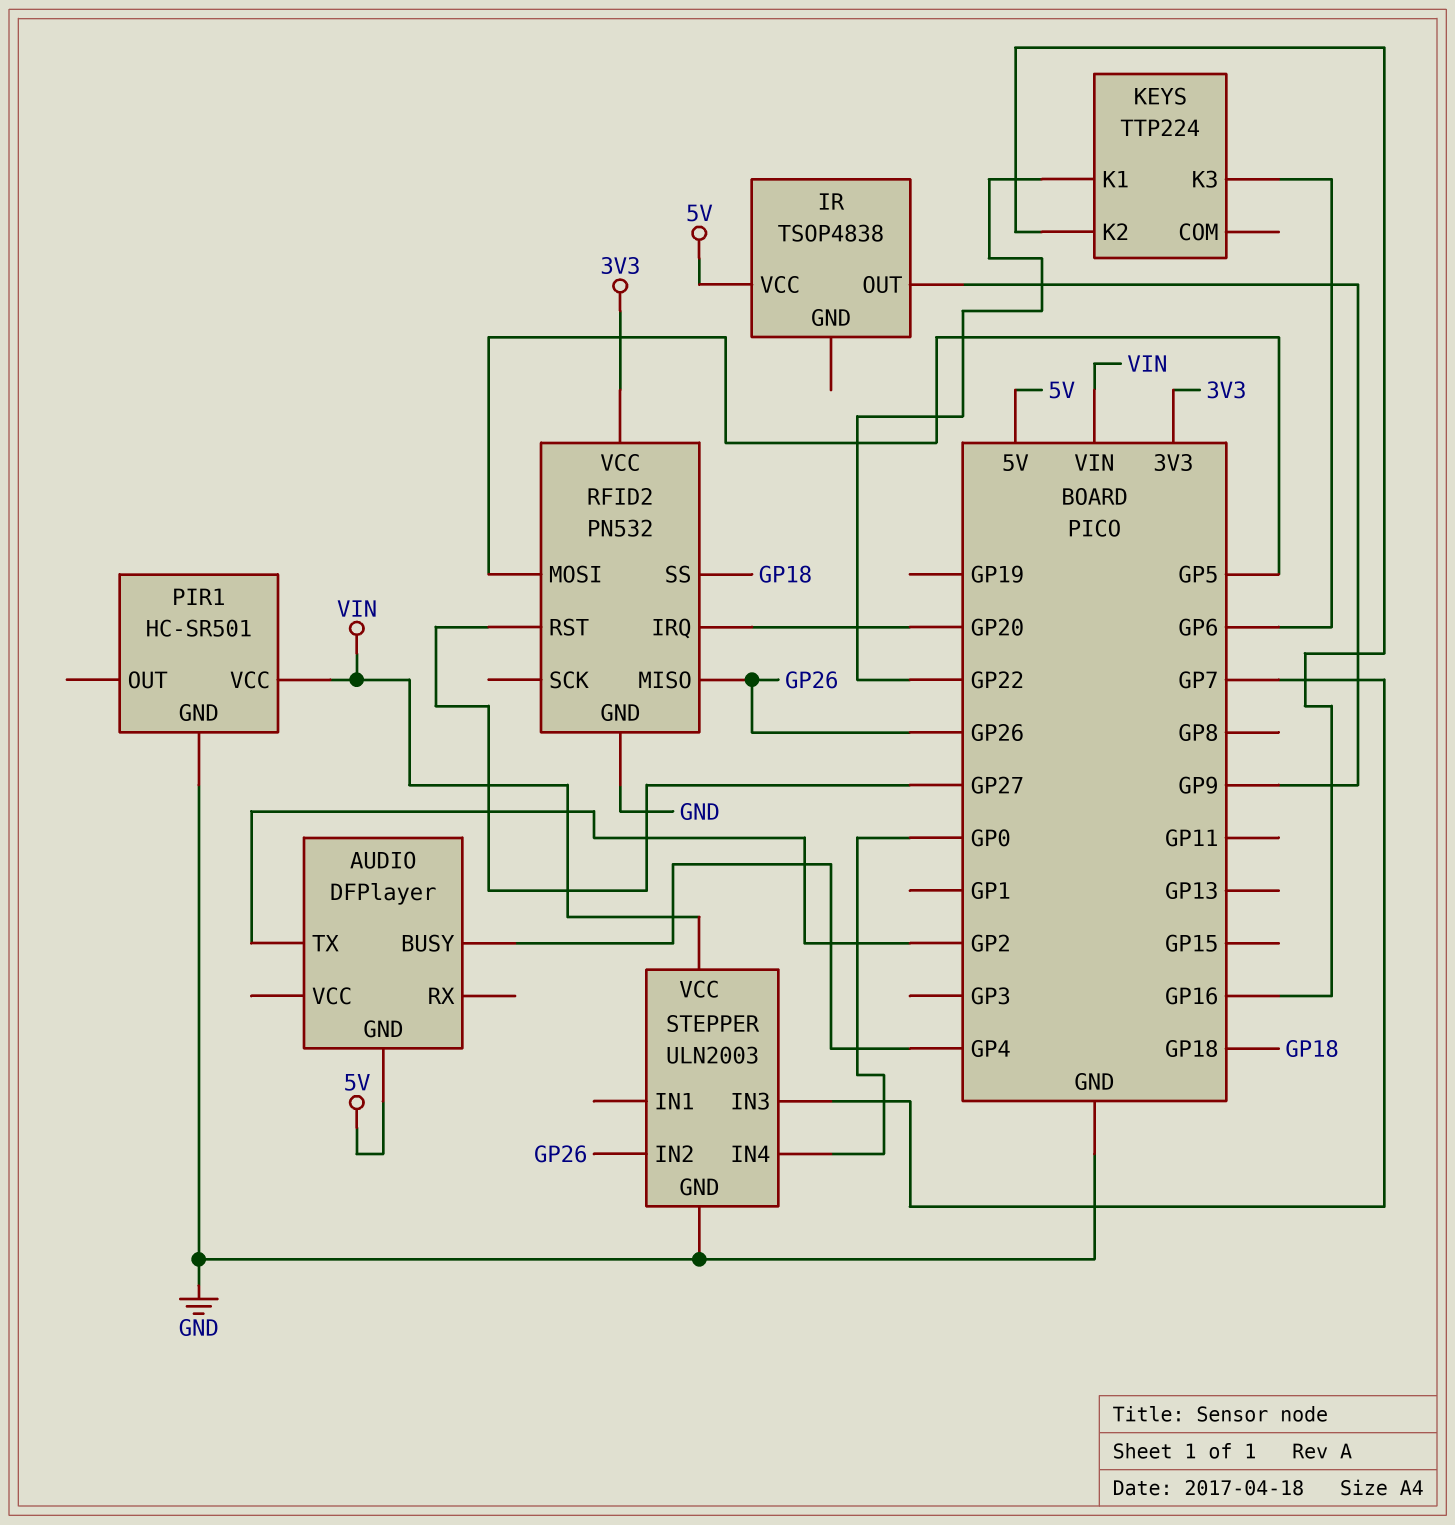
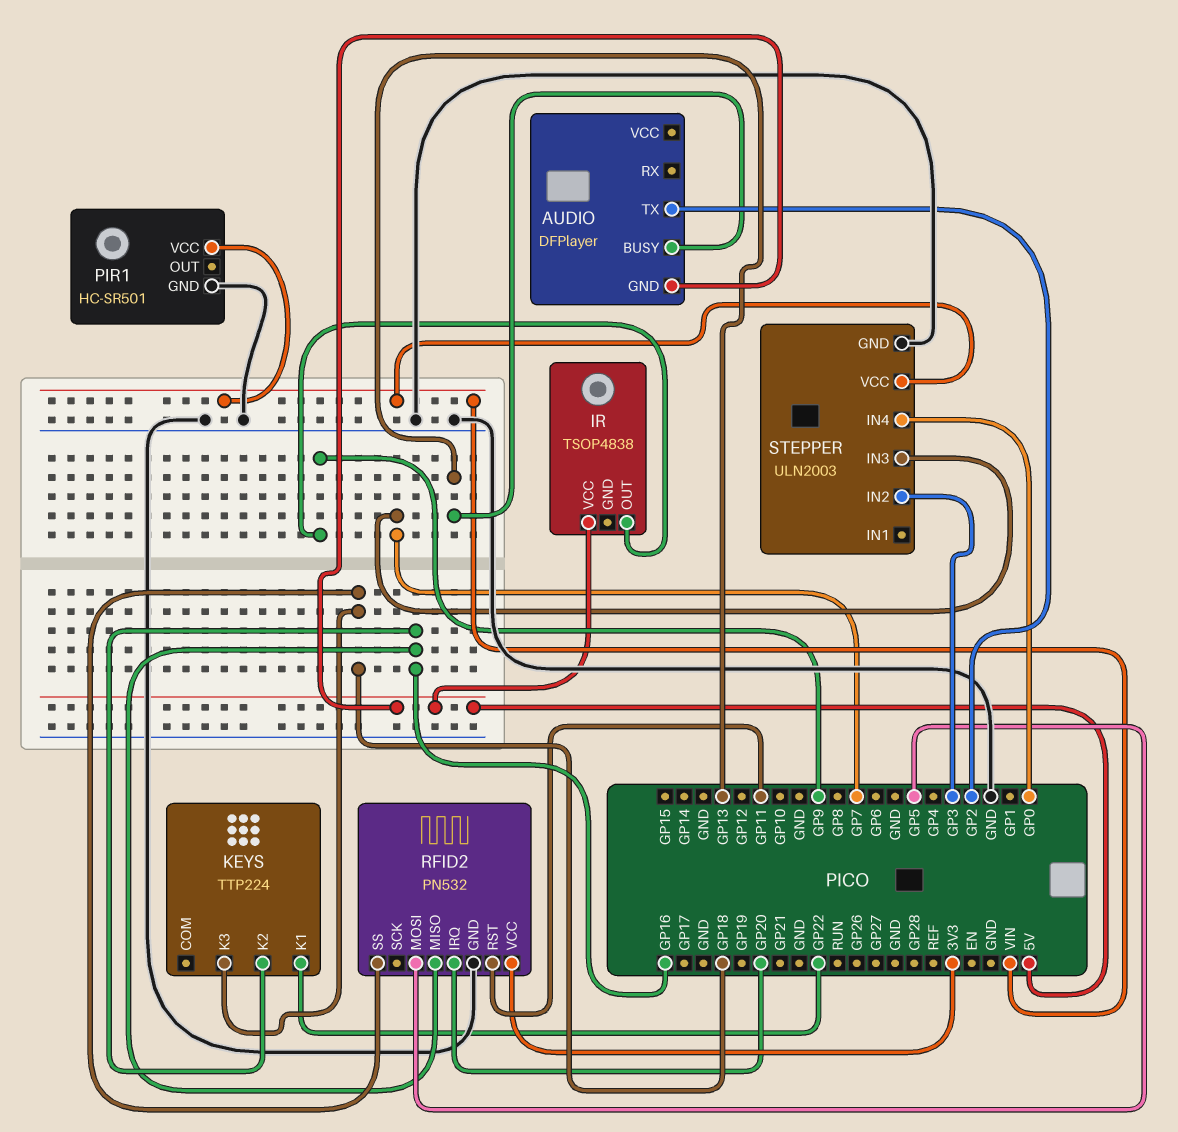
AUDIO pin BUSY: GP4 -> GP13
KEYS pin K3: GP6 -> GP18
RFID2 pin MISO: GP26 -> GP16
RFID2 pin RST: GP27 -> GP11
STEPPER pin IN2: GP26 -> GP3

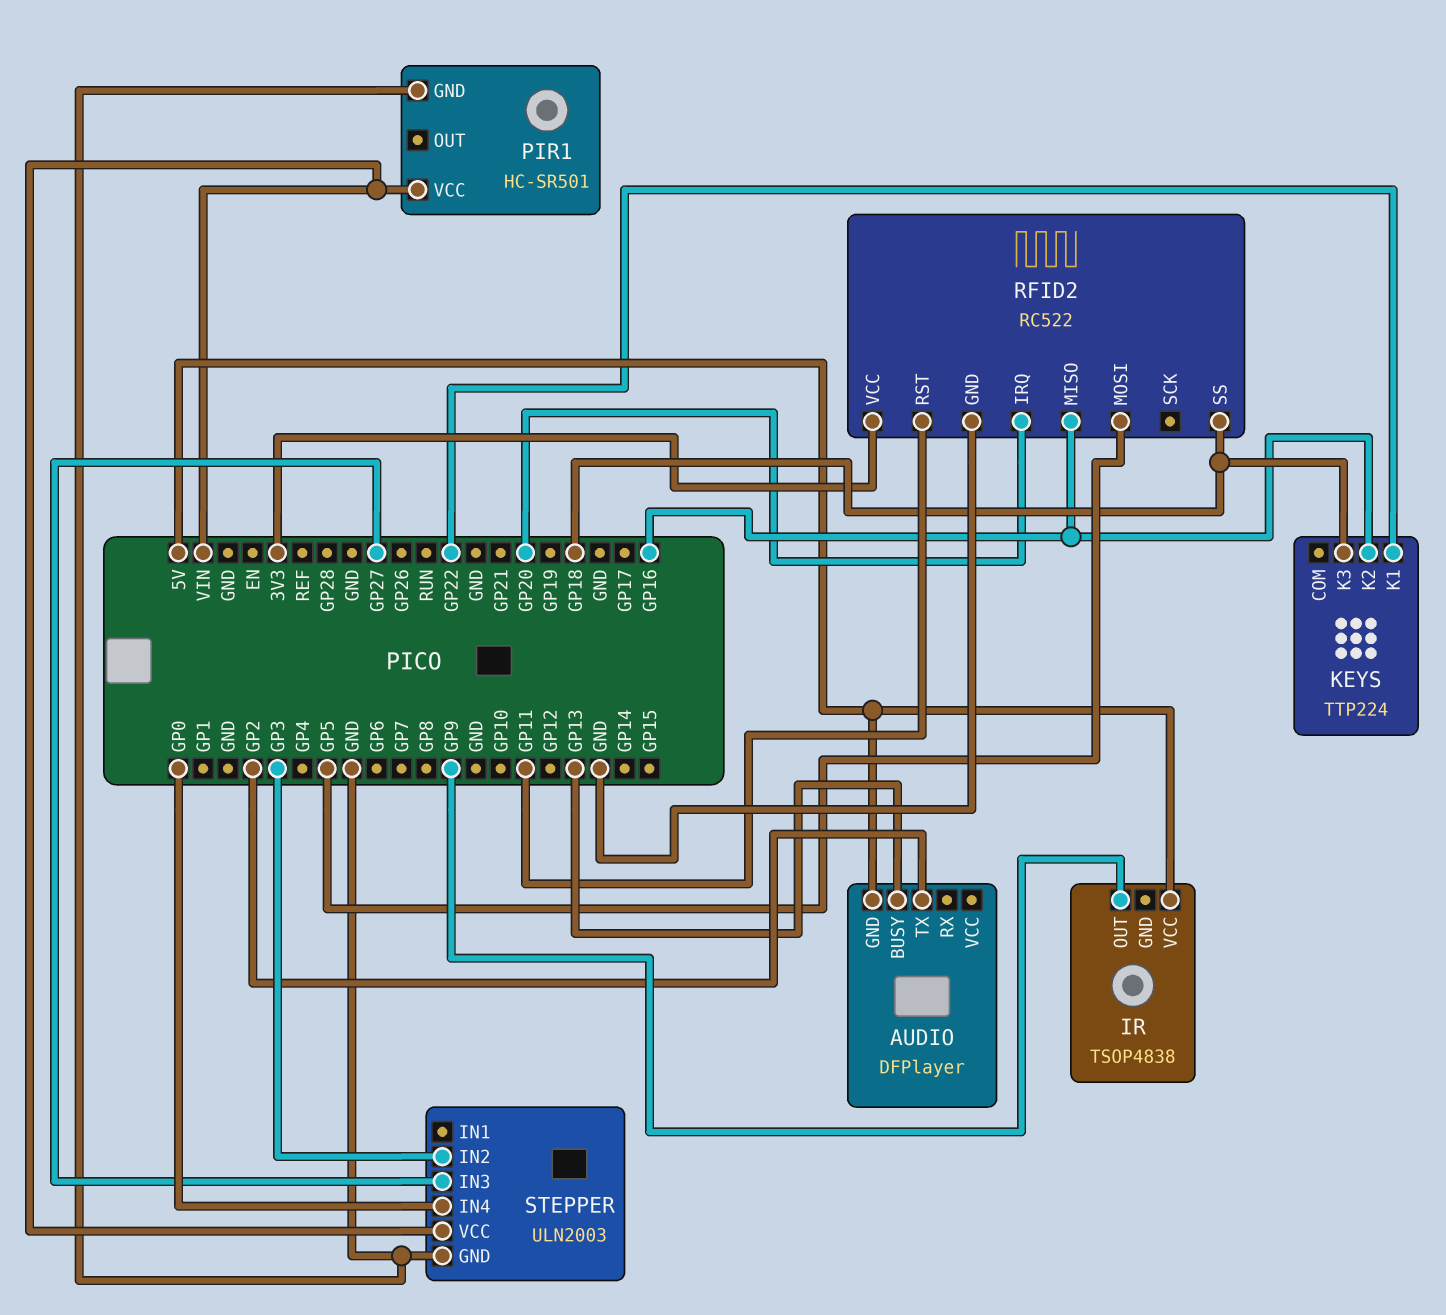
RFID2: PN532 -> RC522
STEPPER pin IN3: GP7 -> GP27

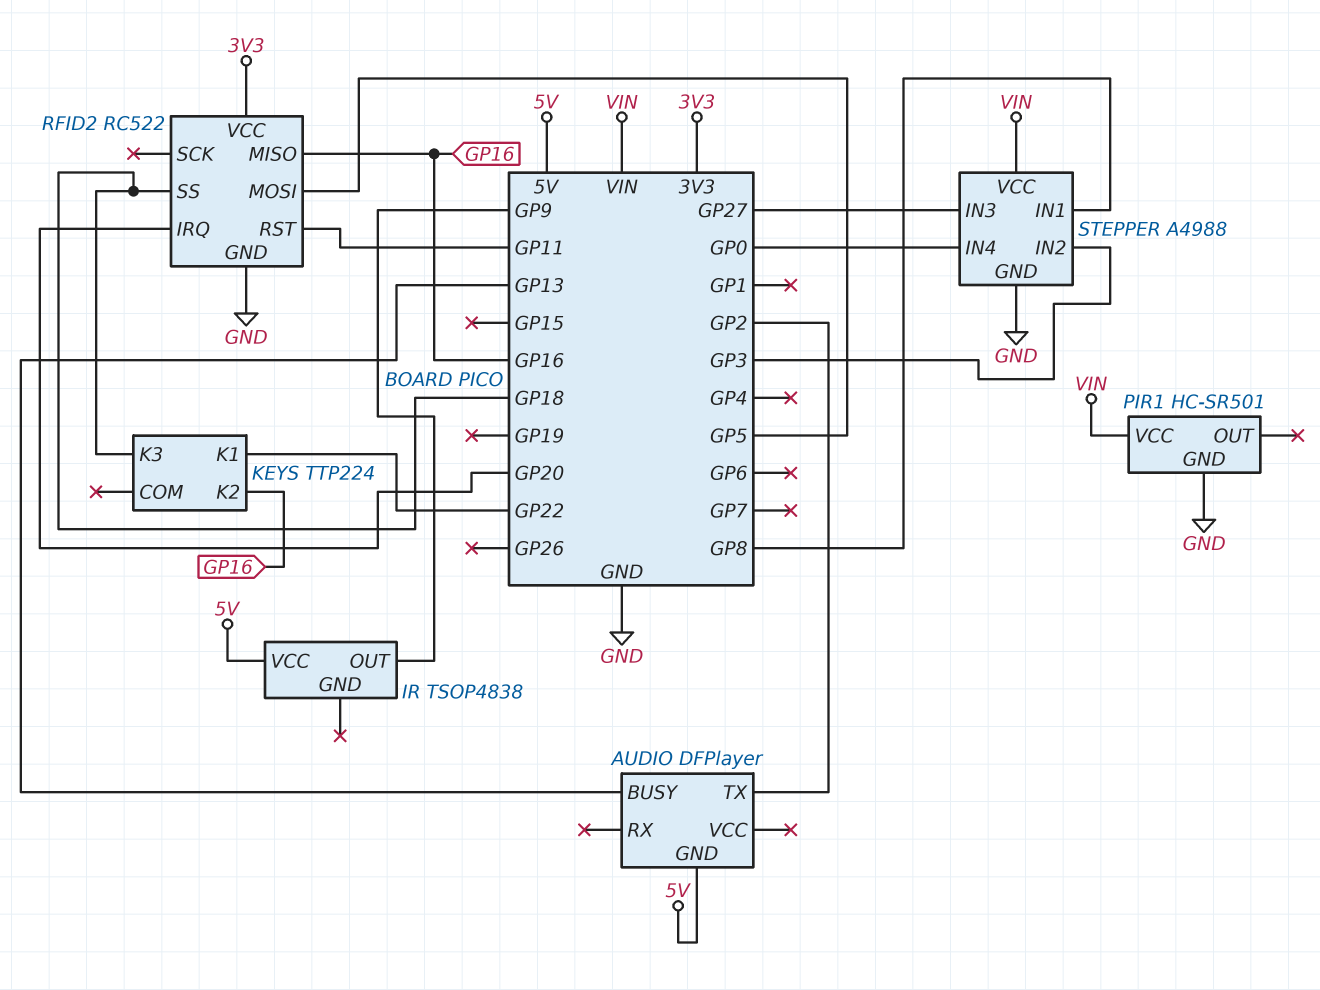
STEPPER: ULN2003 -> A4988
STEPPER pin IN1: none -> GP8

